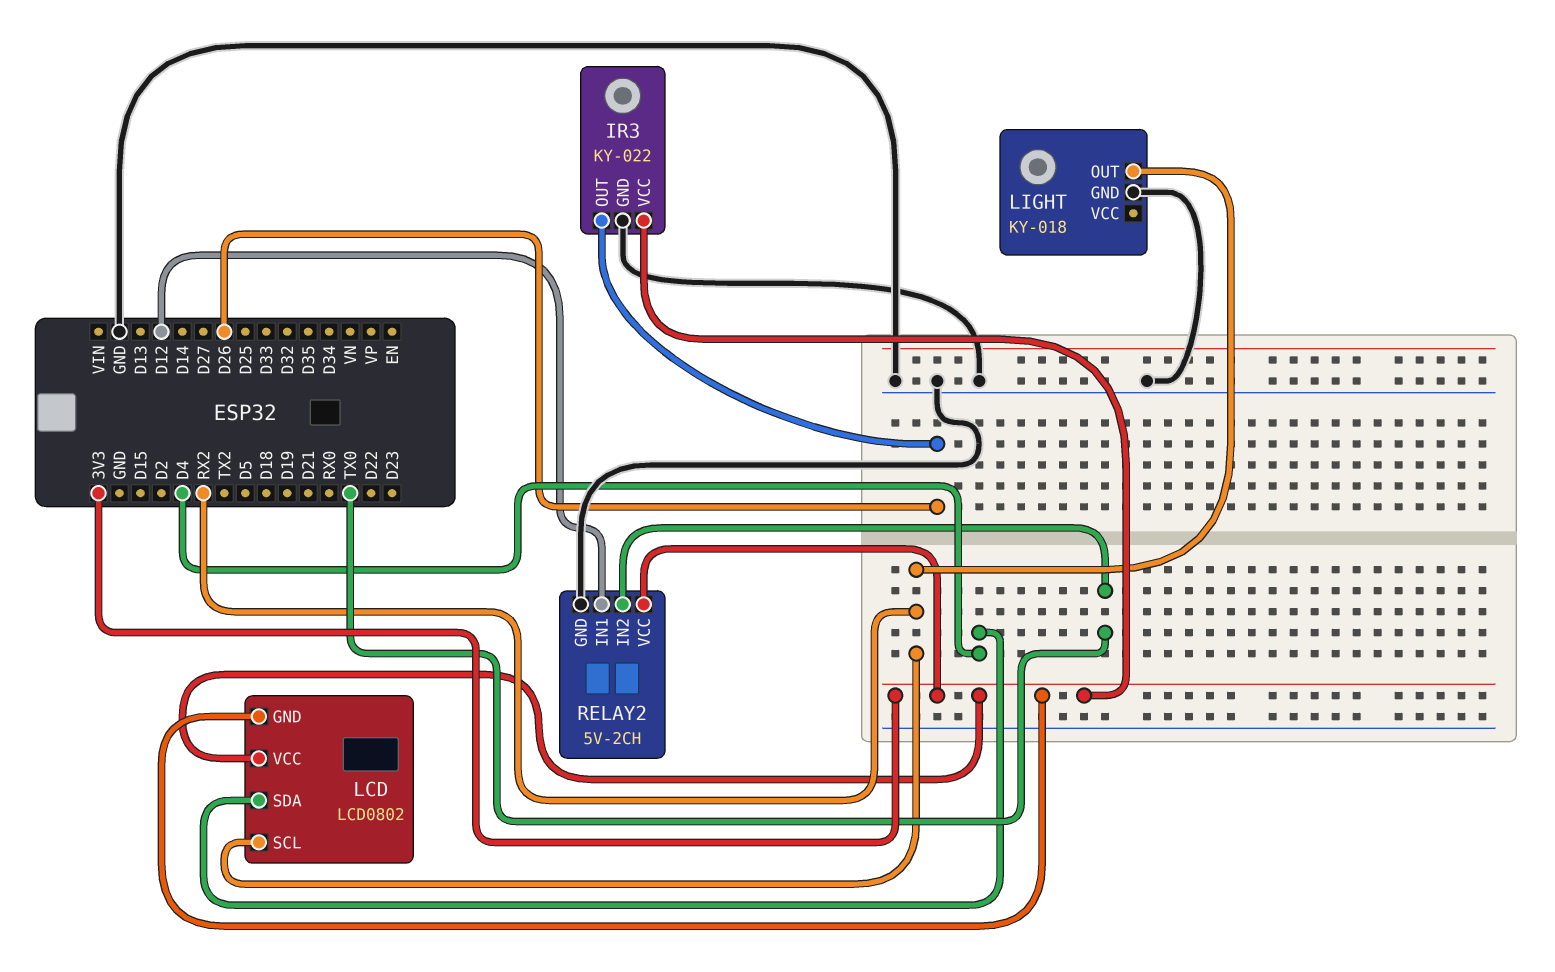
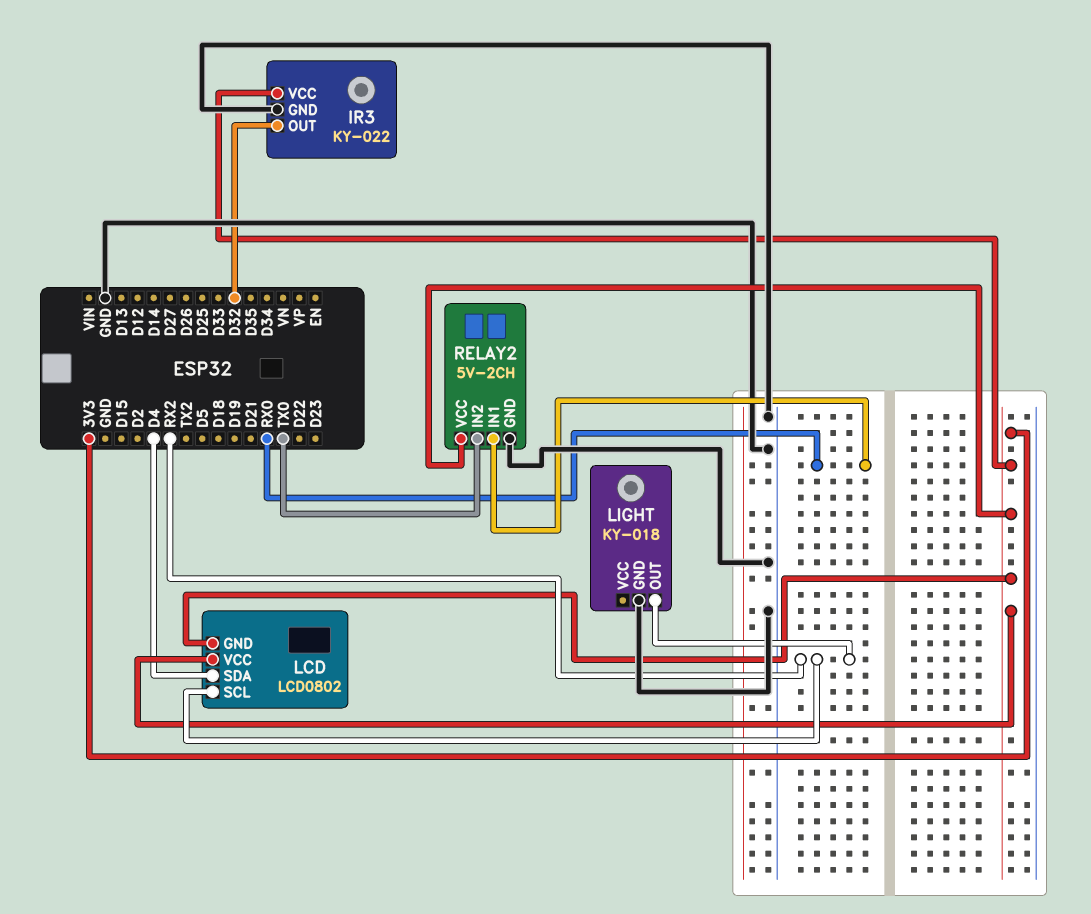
IR3 pin OUT: D26 -> D32
RELAY2 pin IN1: D12 -> RX0

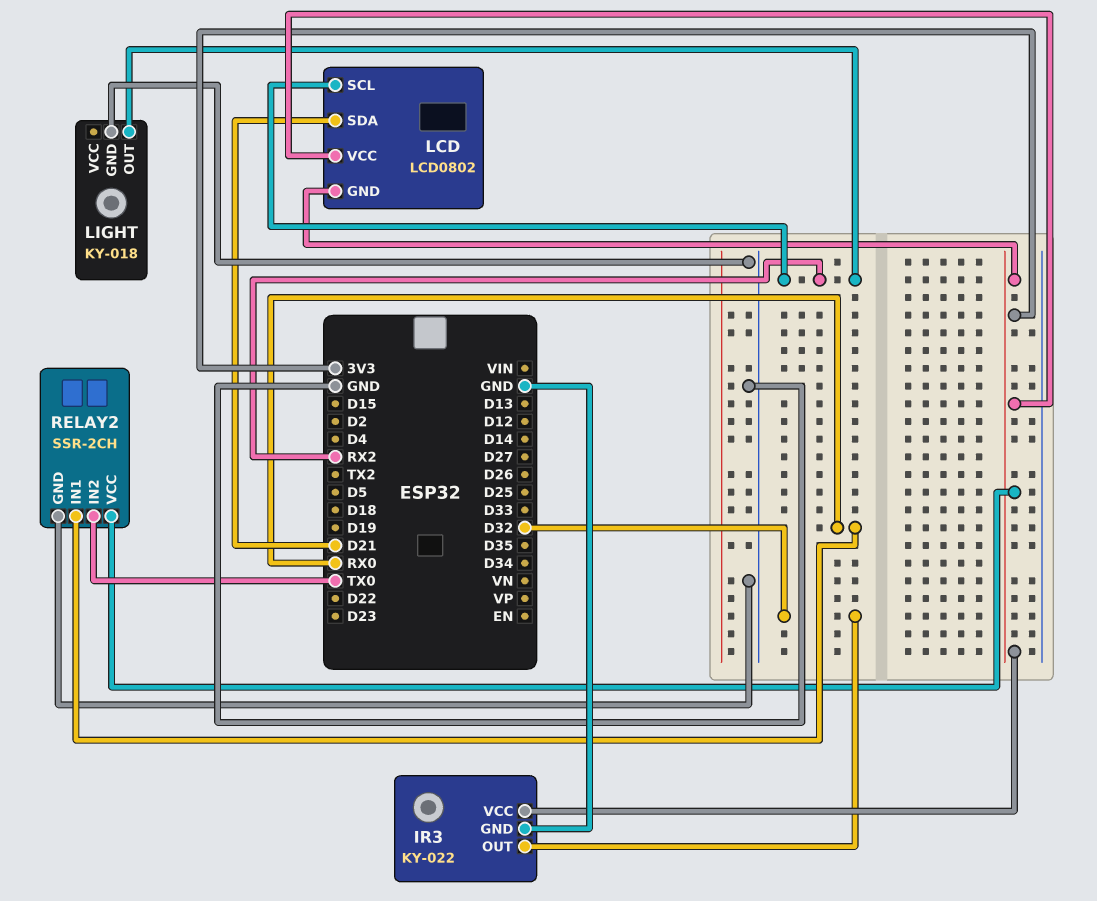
LCD pin SDA: D4 -> D21
RELAY2: 5V-2CH -> SSR-2CH

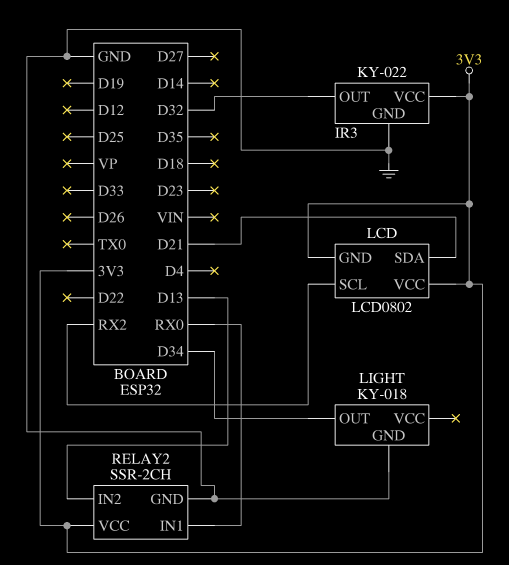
LIGHT pin OUT: RX2 -> D34
RELAY2 pin IN2: TX0 -> D13

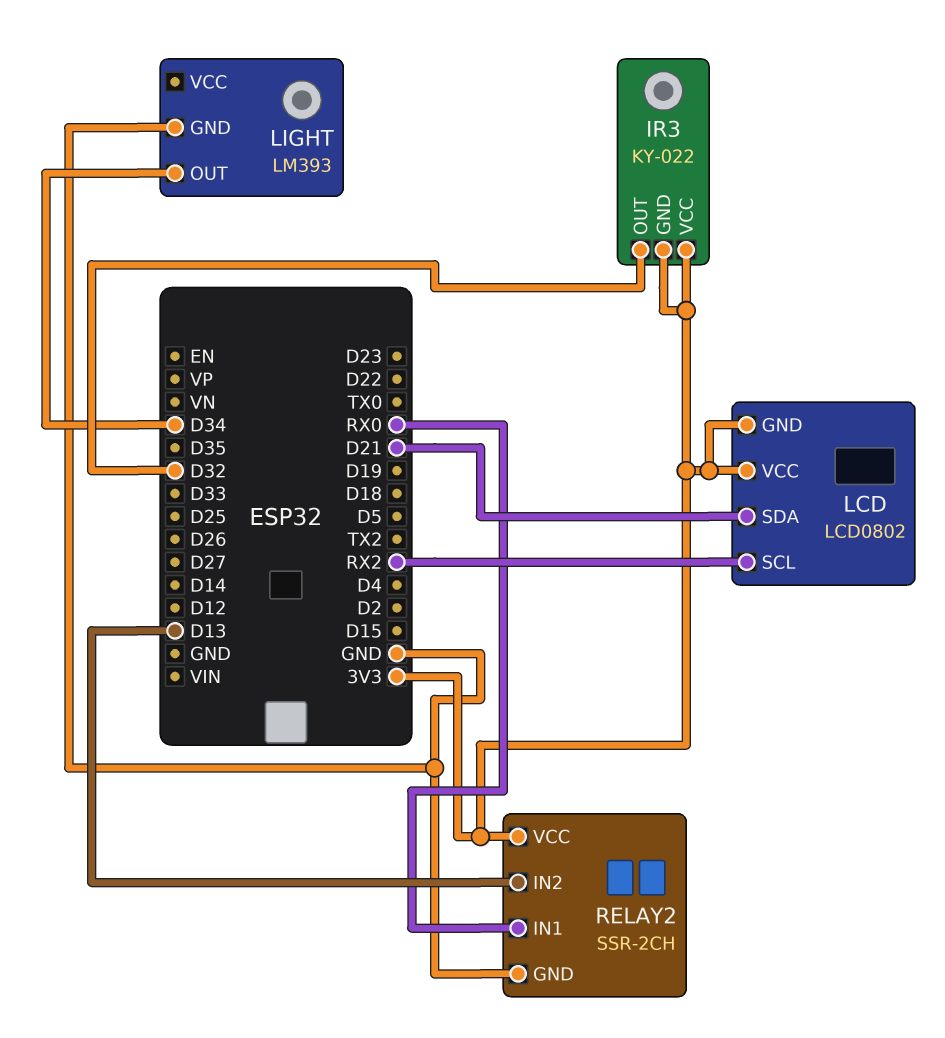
IR3 pin GND: GND -> 3V3
LIGHT: KY-018 -> LM393

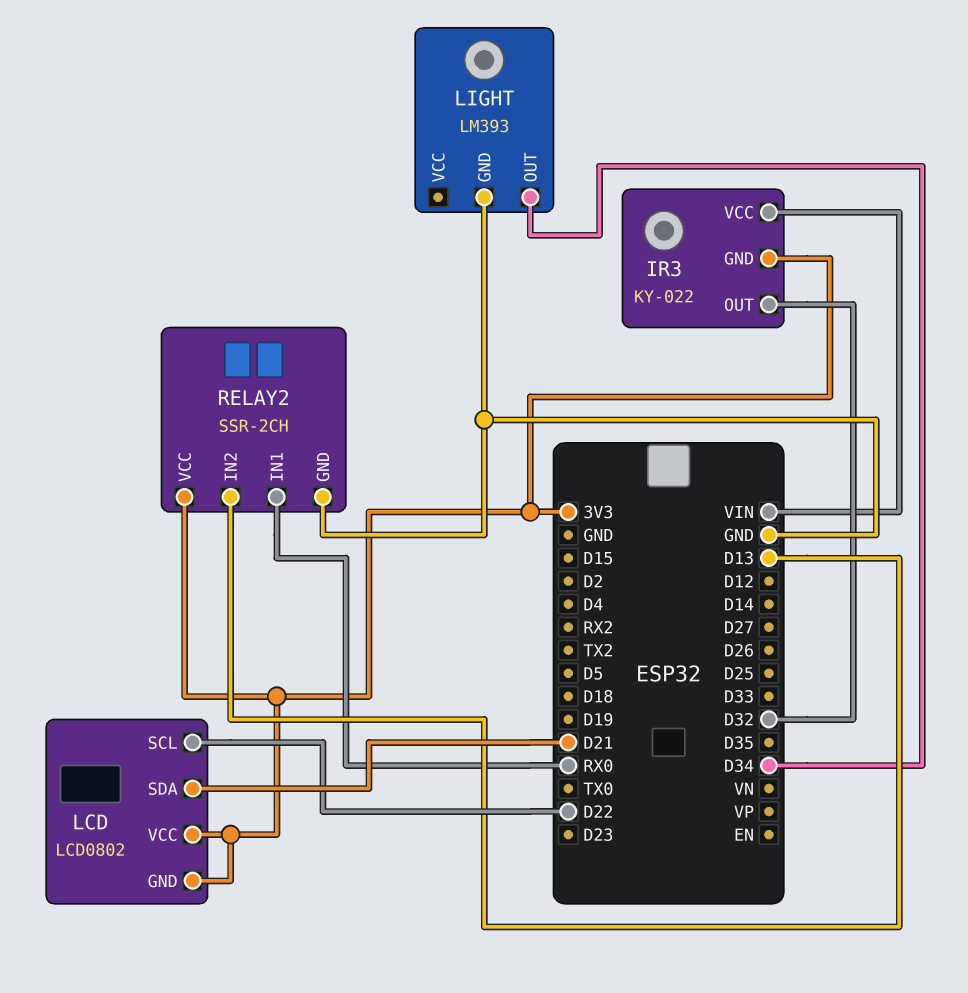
IR3 pin VCC: 3V3 -> VIN
LCD pin SCL: RX2 -> D22

